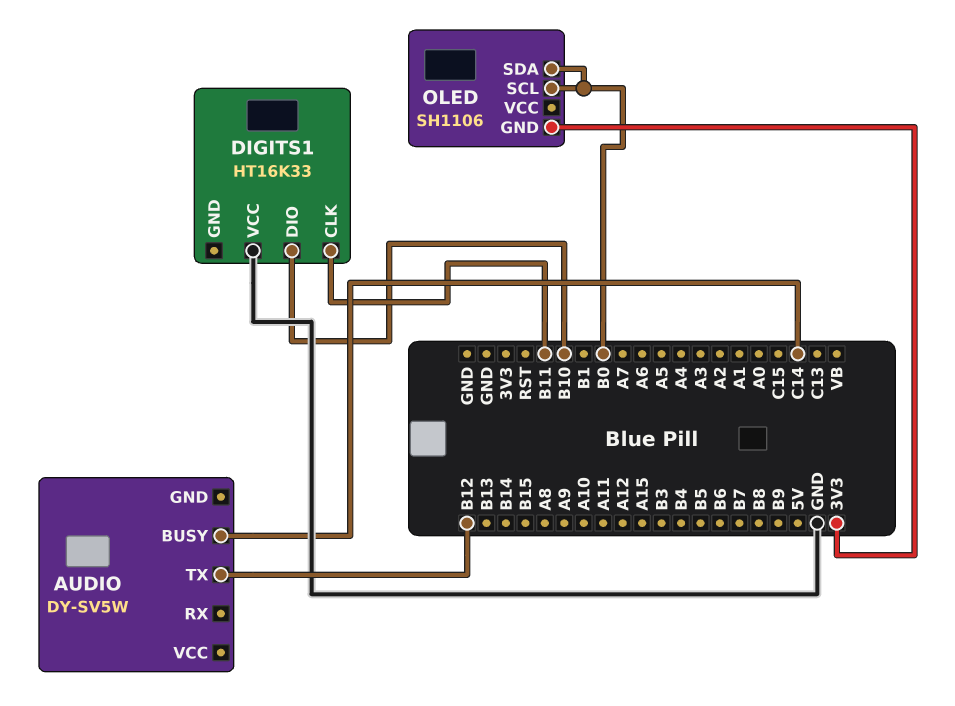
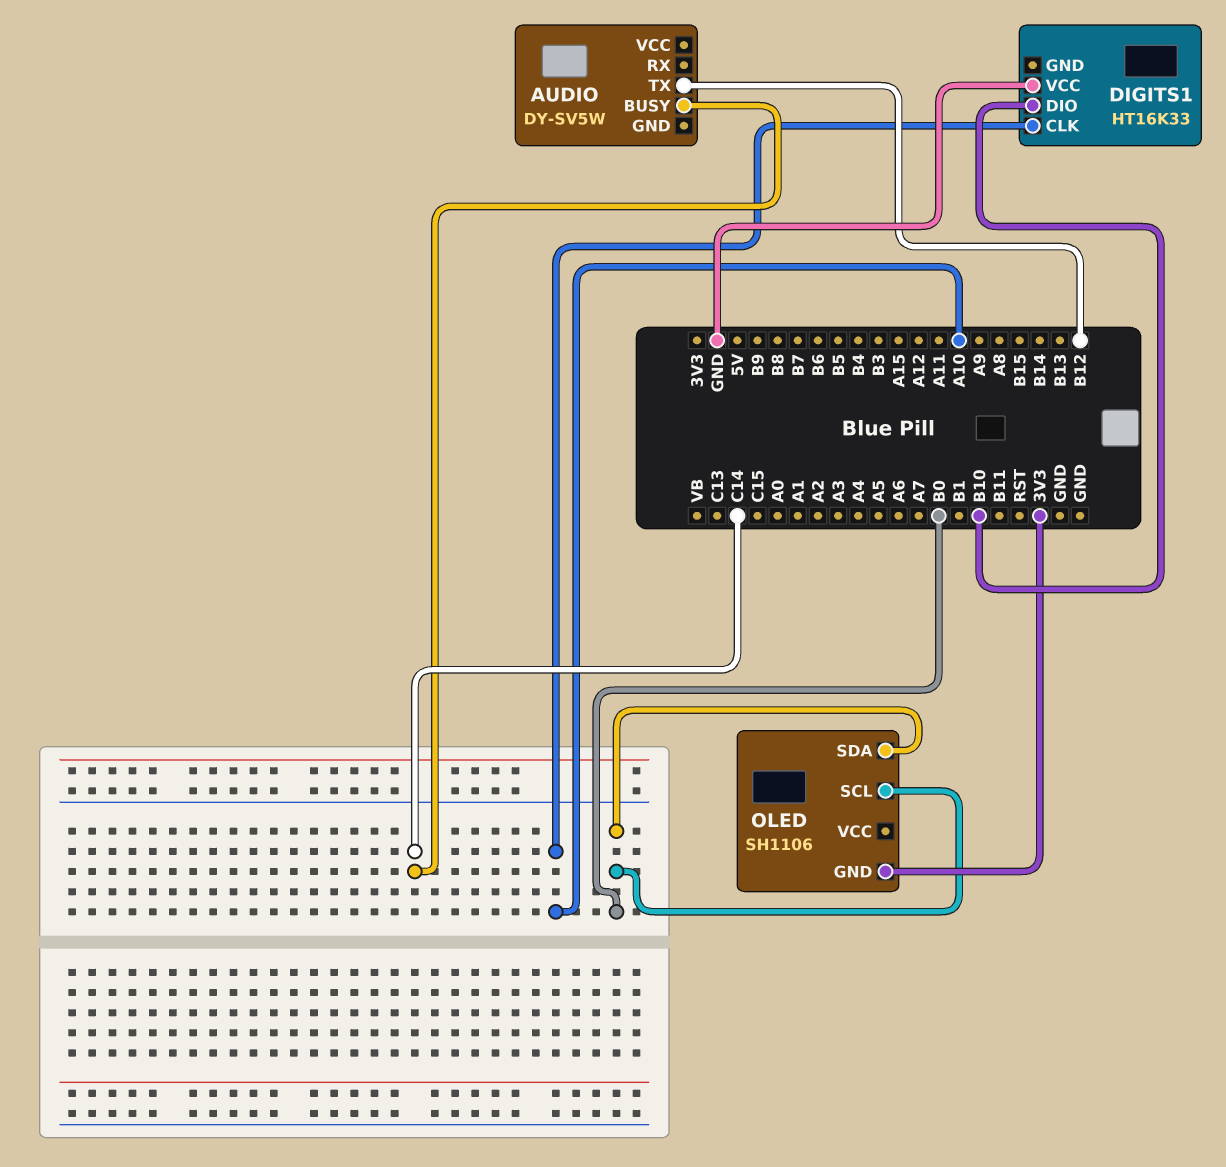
DIGITS1 pin CLK: B11 -> A10

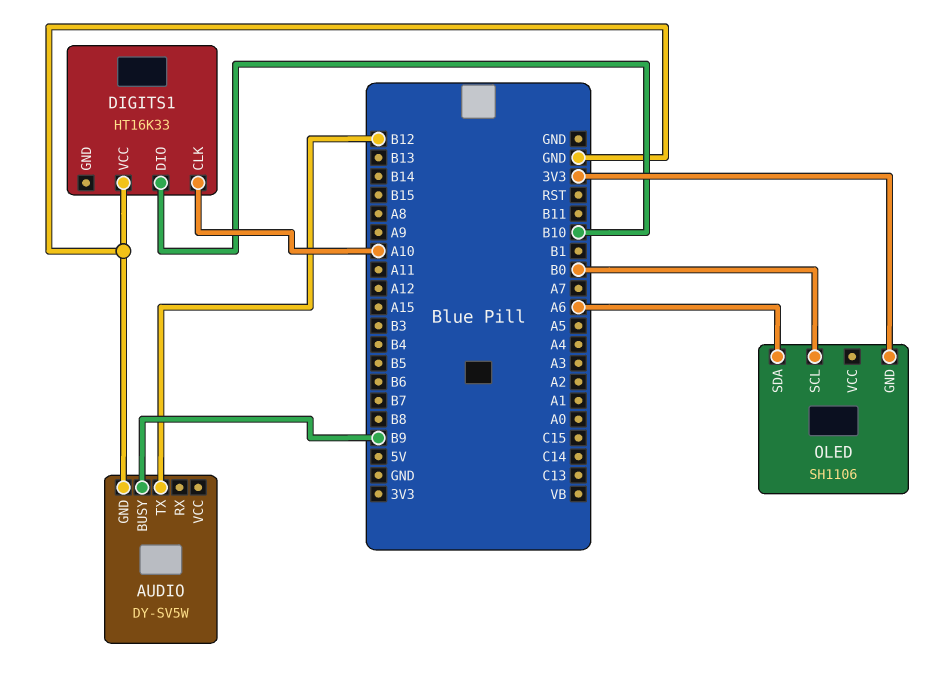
AUDIO pin BUSY: C14 -> B9
AUDIO pin GND: none -> GND
OLED pin SDA: B0 -> A6

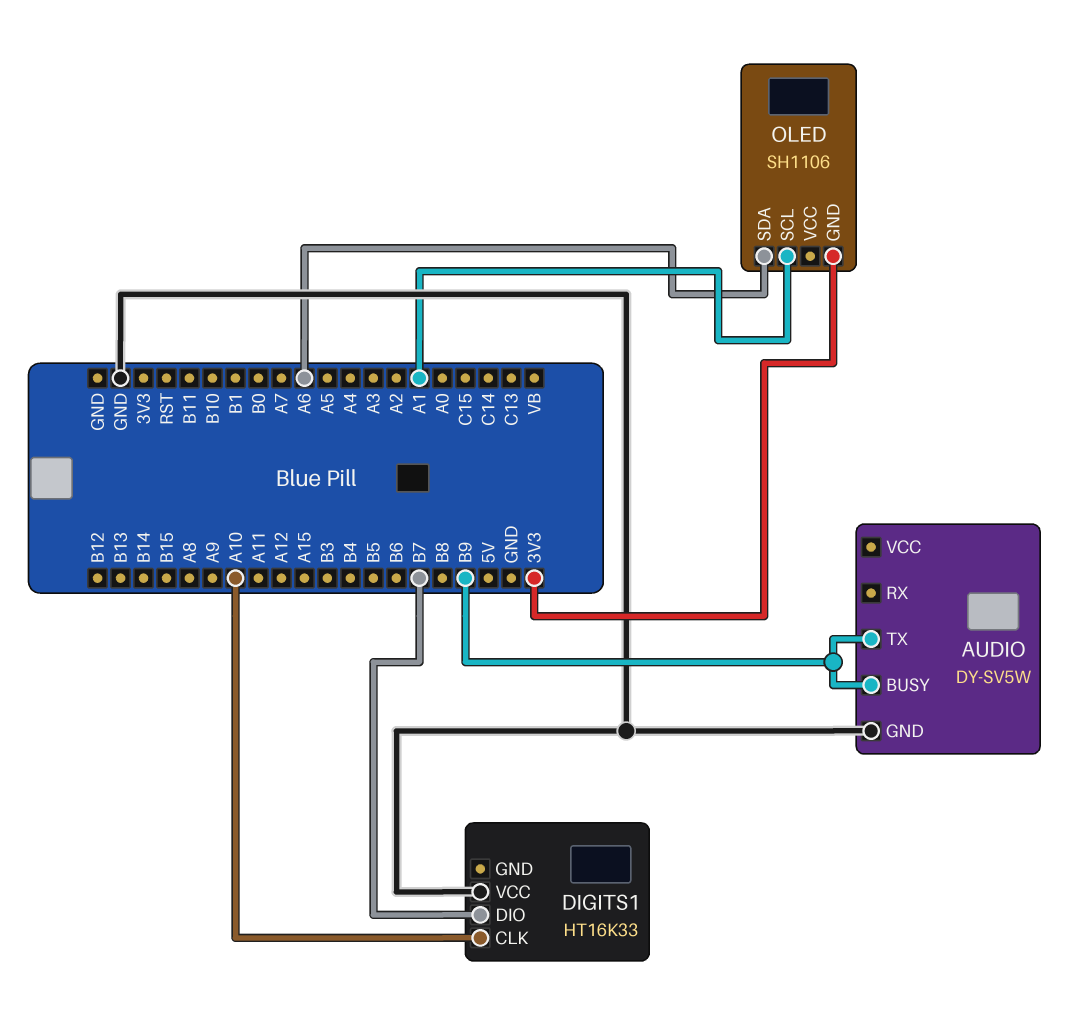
AUDIO pin TX: B12 -> B9
DIGITS1 pin DIO: B10 -> B7
OLED pin SCL: B0 -> A1

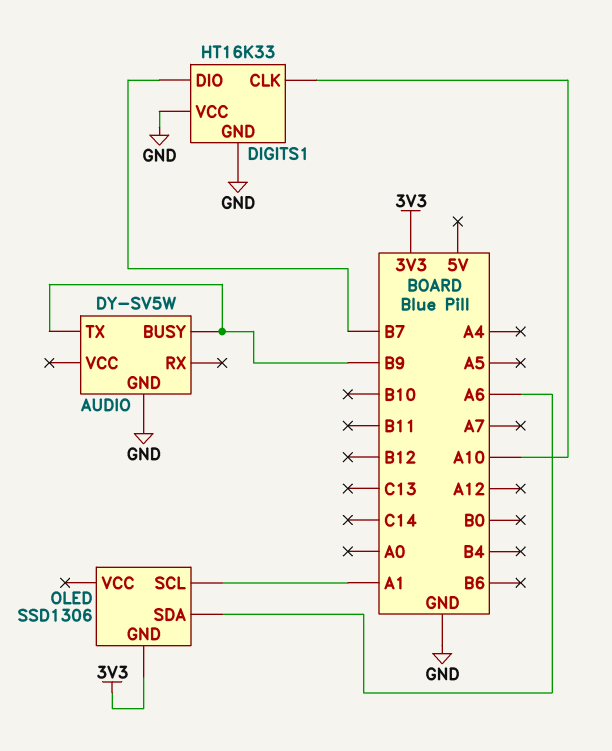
DIGITS1 pin GND: none -> GND
OLED: SH1106 -> SSD1306

